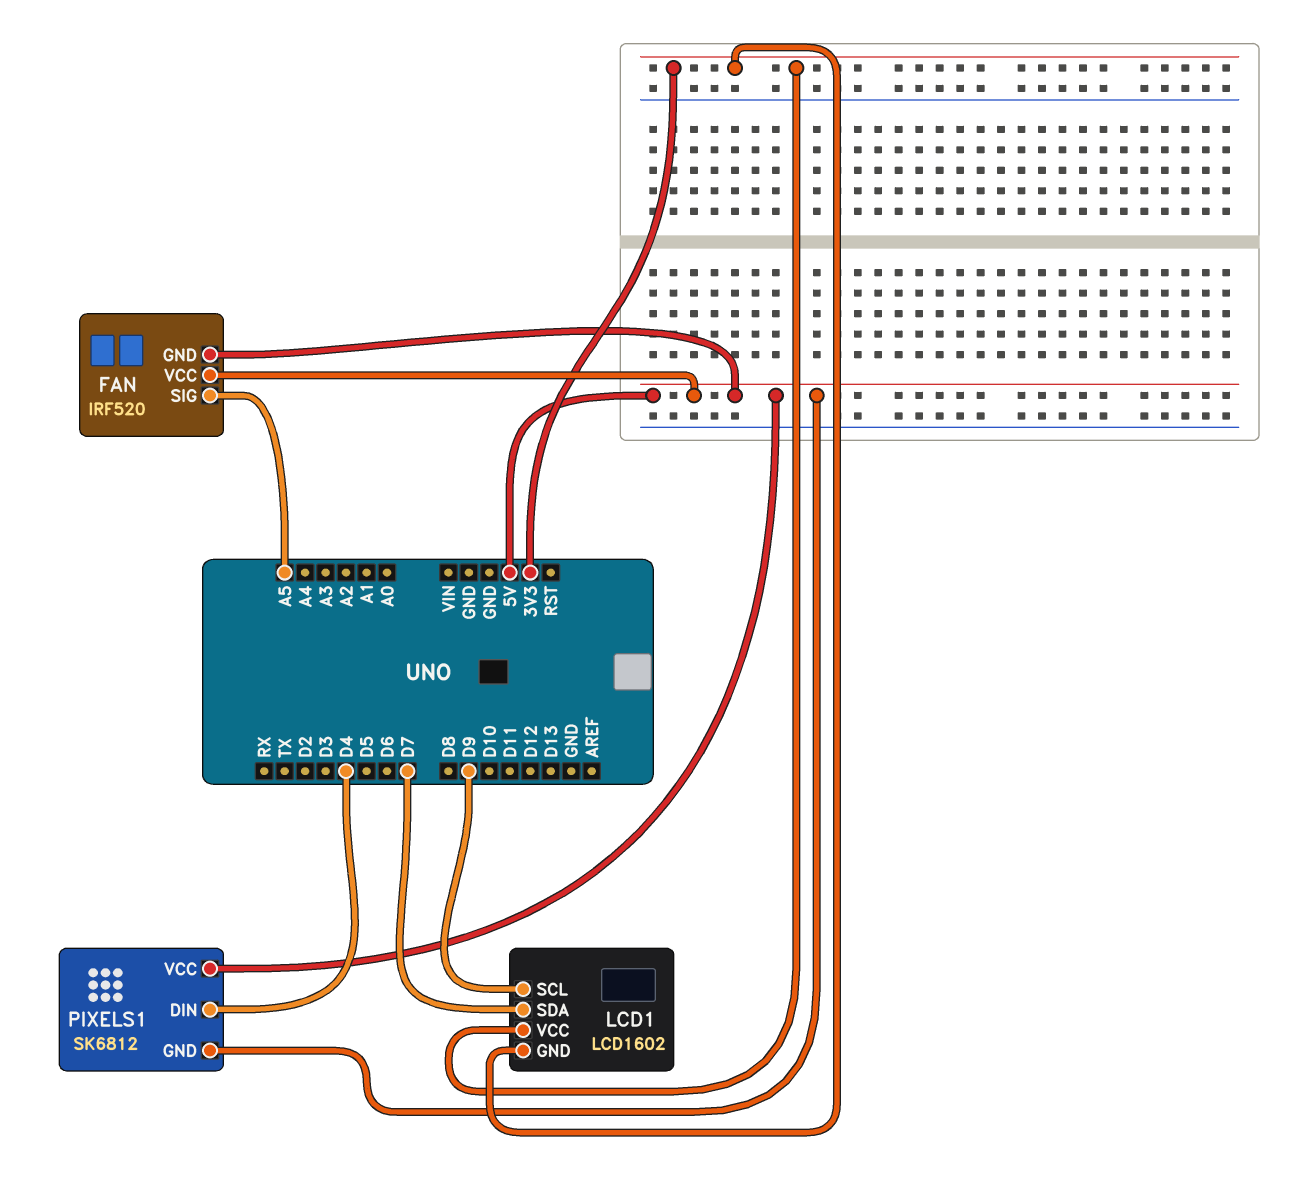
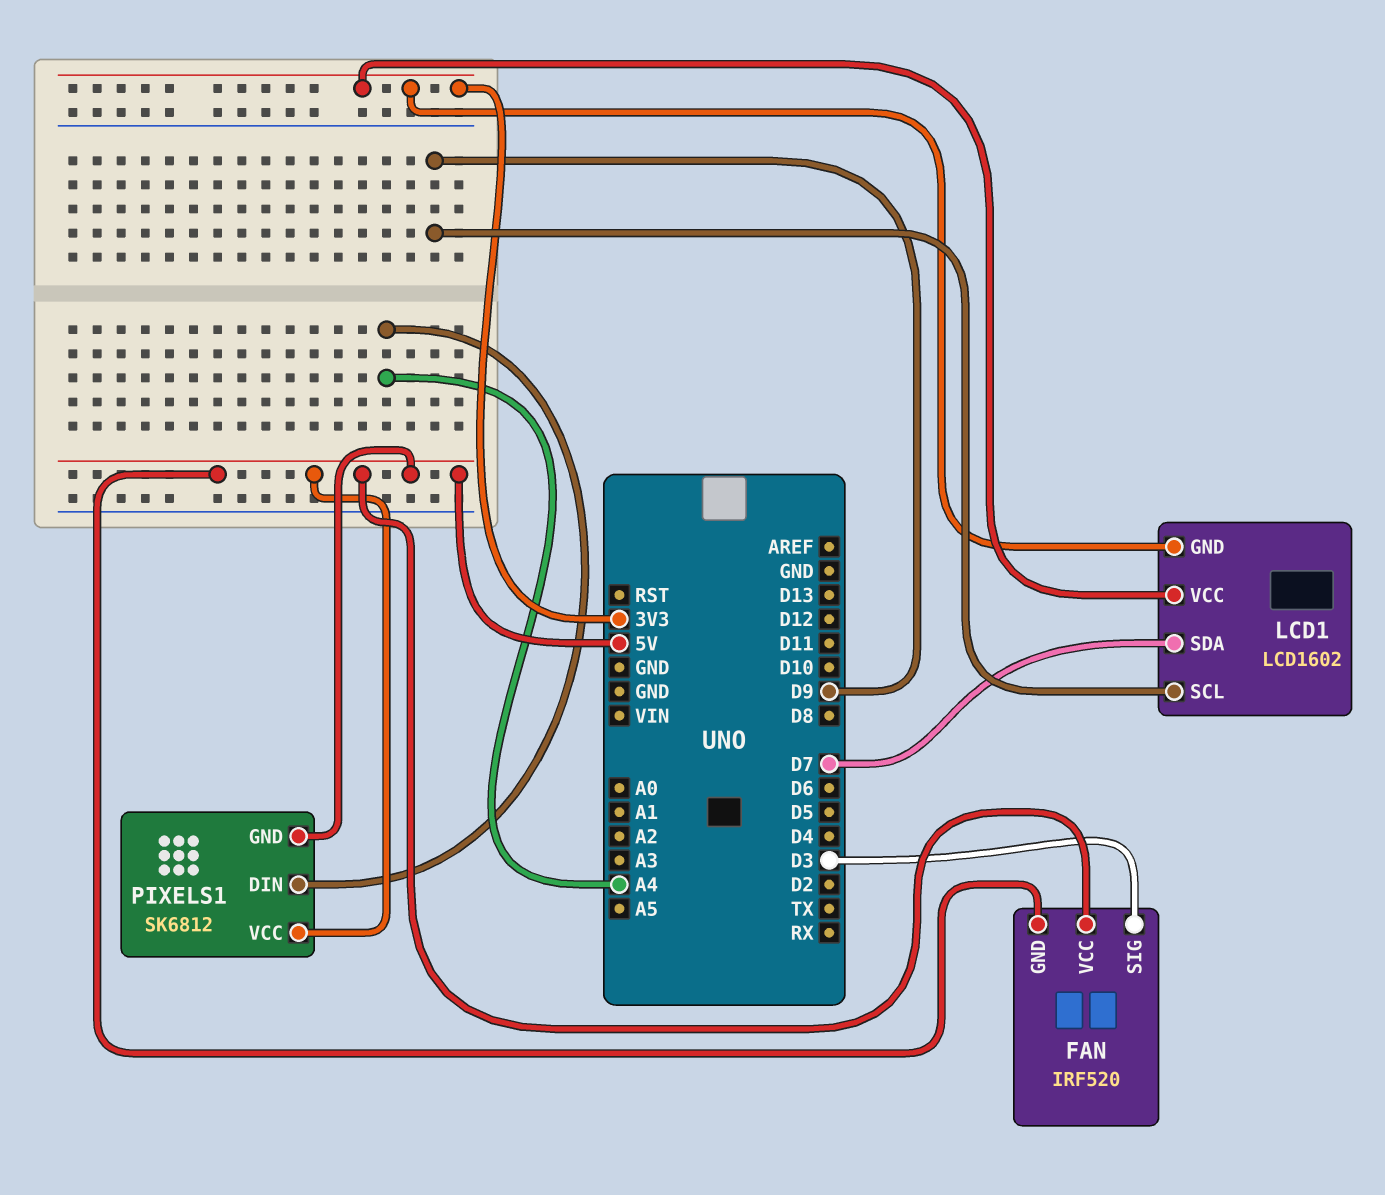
FAN pin SIG: A5 -> D3
PIXELS1 pin DIN: D4 -> A4

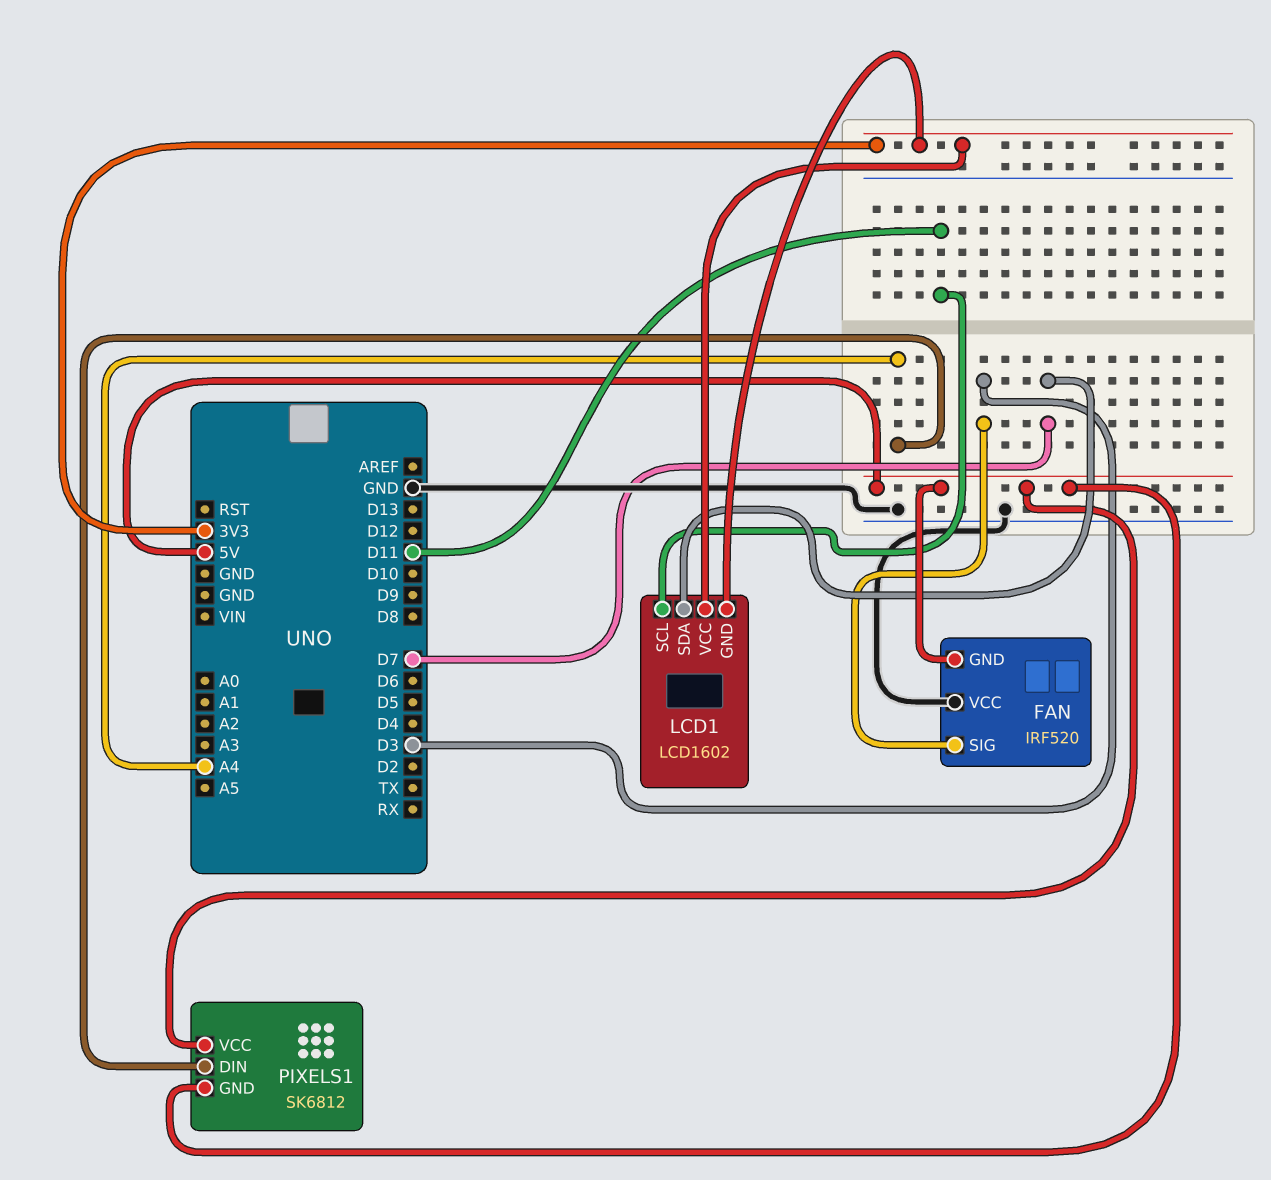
FAN pin VCC: 5V -> GND
LCD1 pin SCL: D9 -> D11

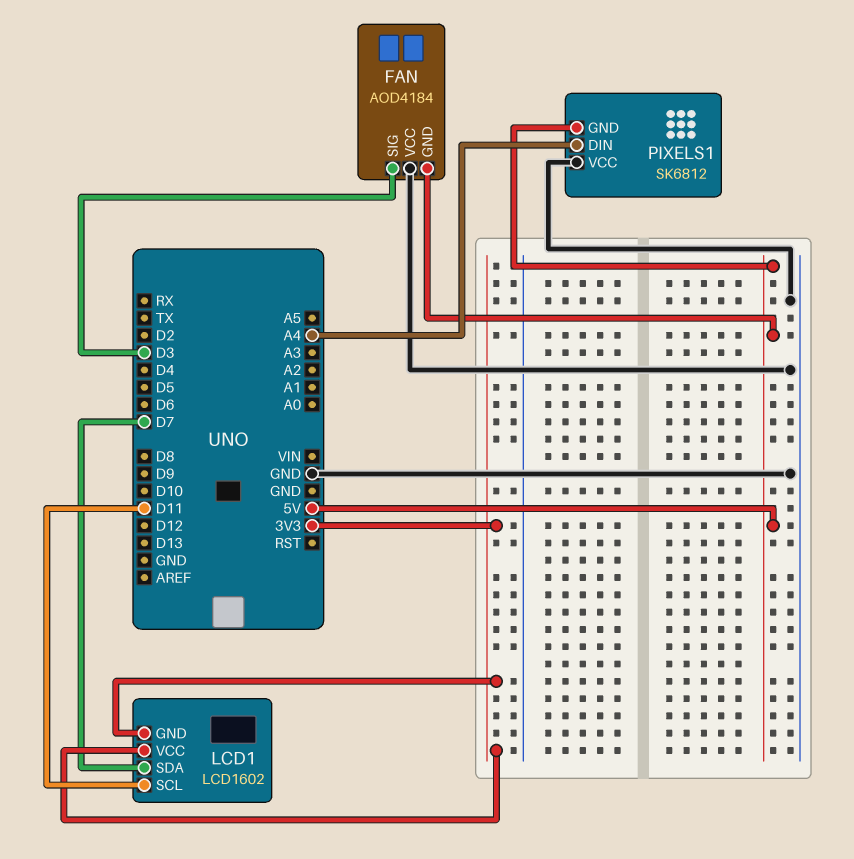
FAN: IRF520 -> AOD4184
PIXELS1 pin VCC: 5V -> GND

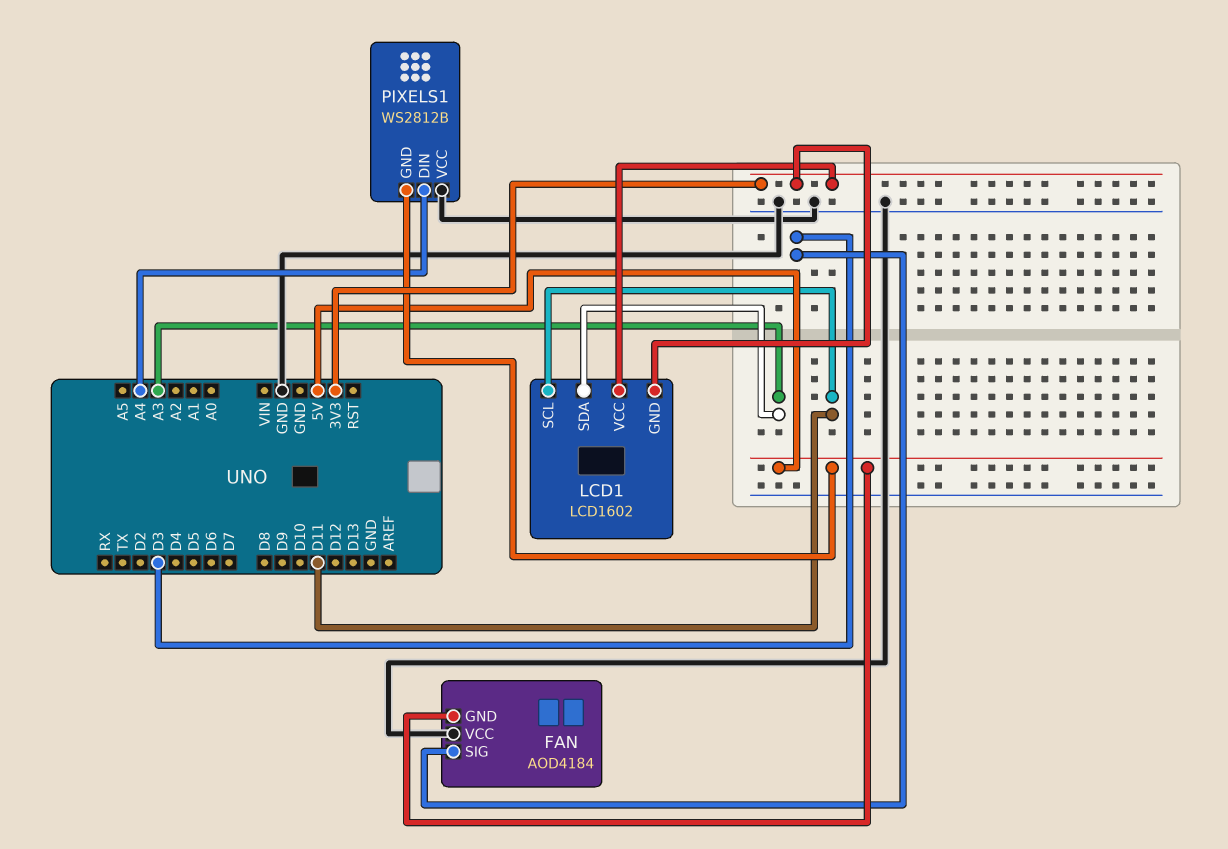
LCD1 pin SDA: D7 -> A3
PIXELS1: SK6812 -> WS2812B

